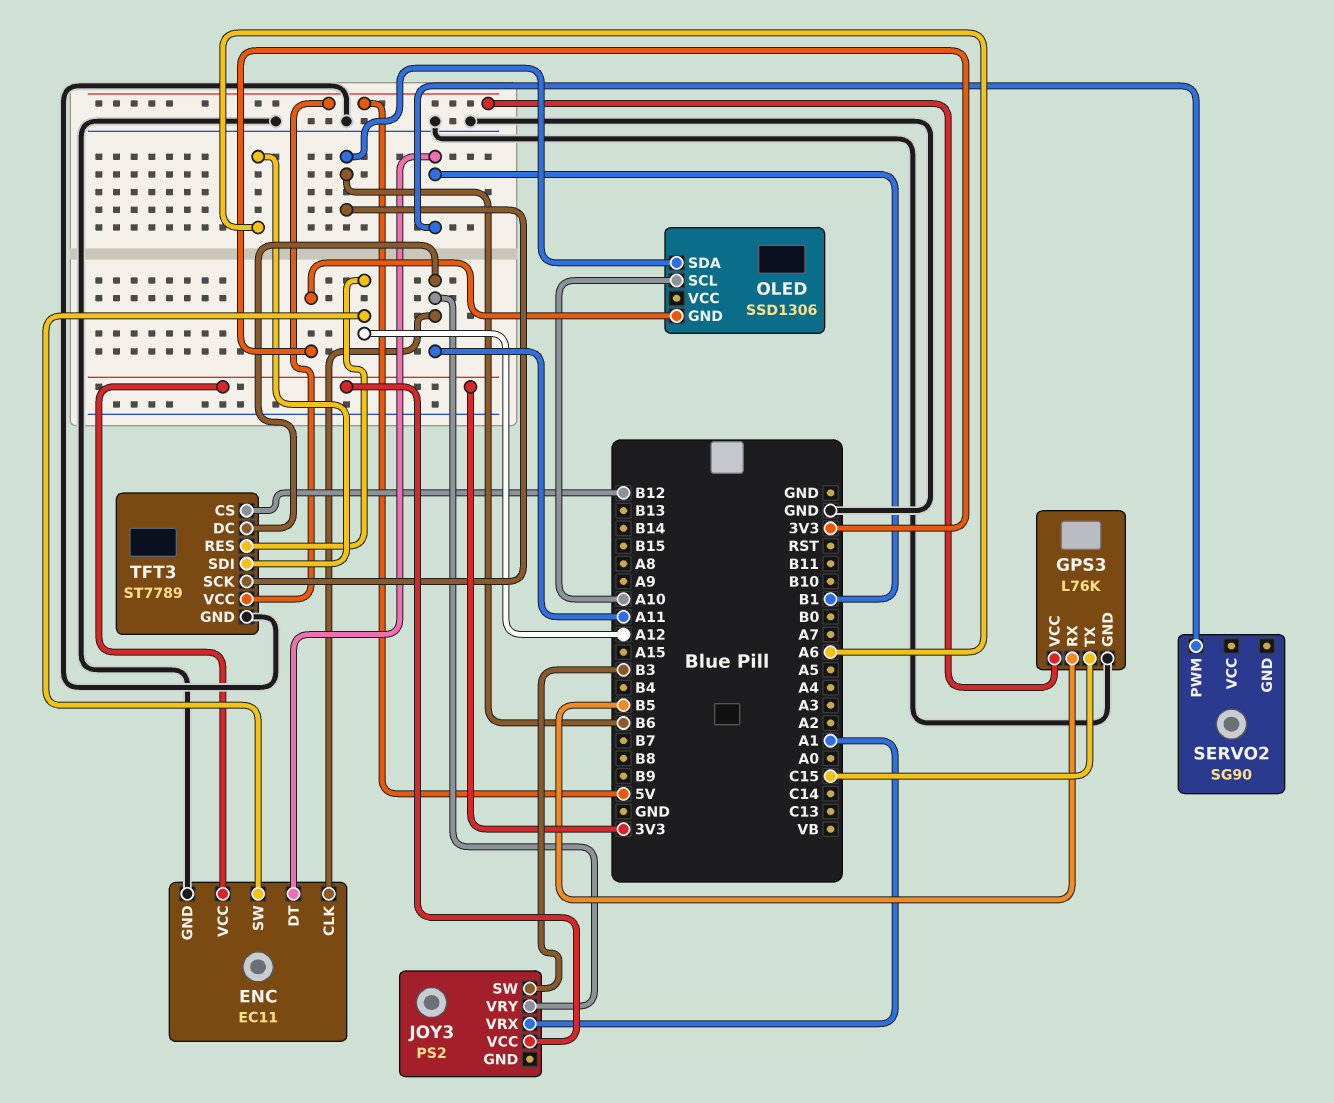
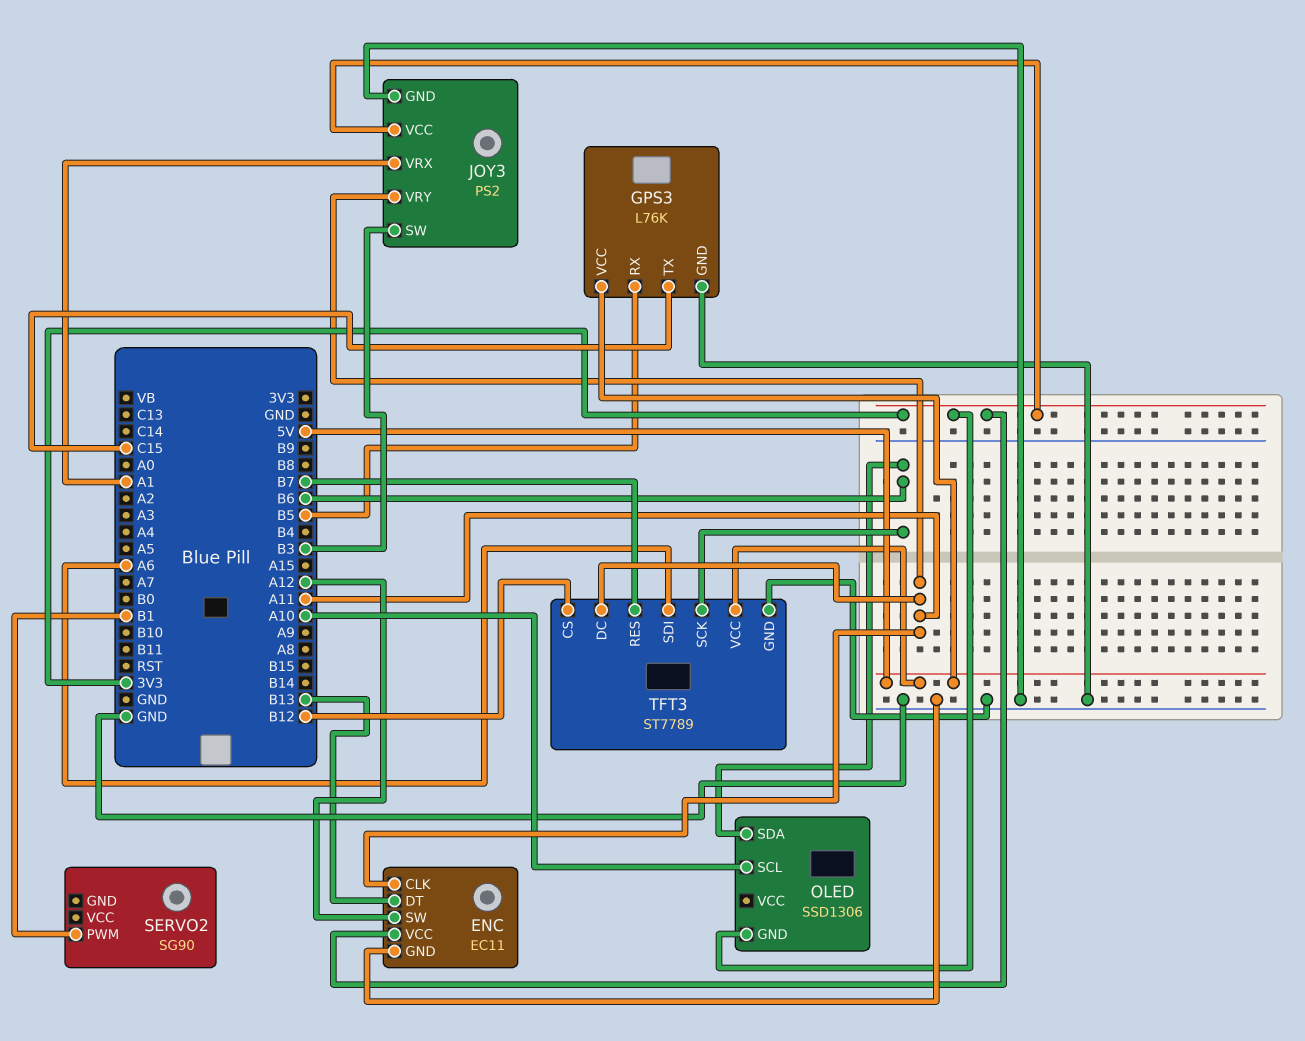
ENC pin DT: B1 -> B13
JOY3 pin GND: none -> GND
TFT3 pin RES: A12 -> B7

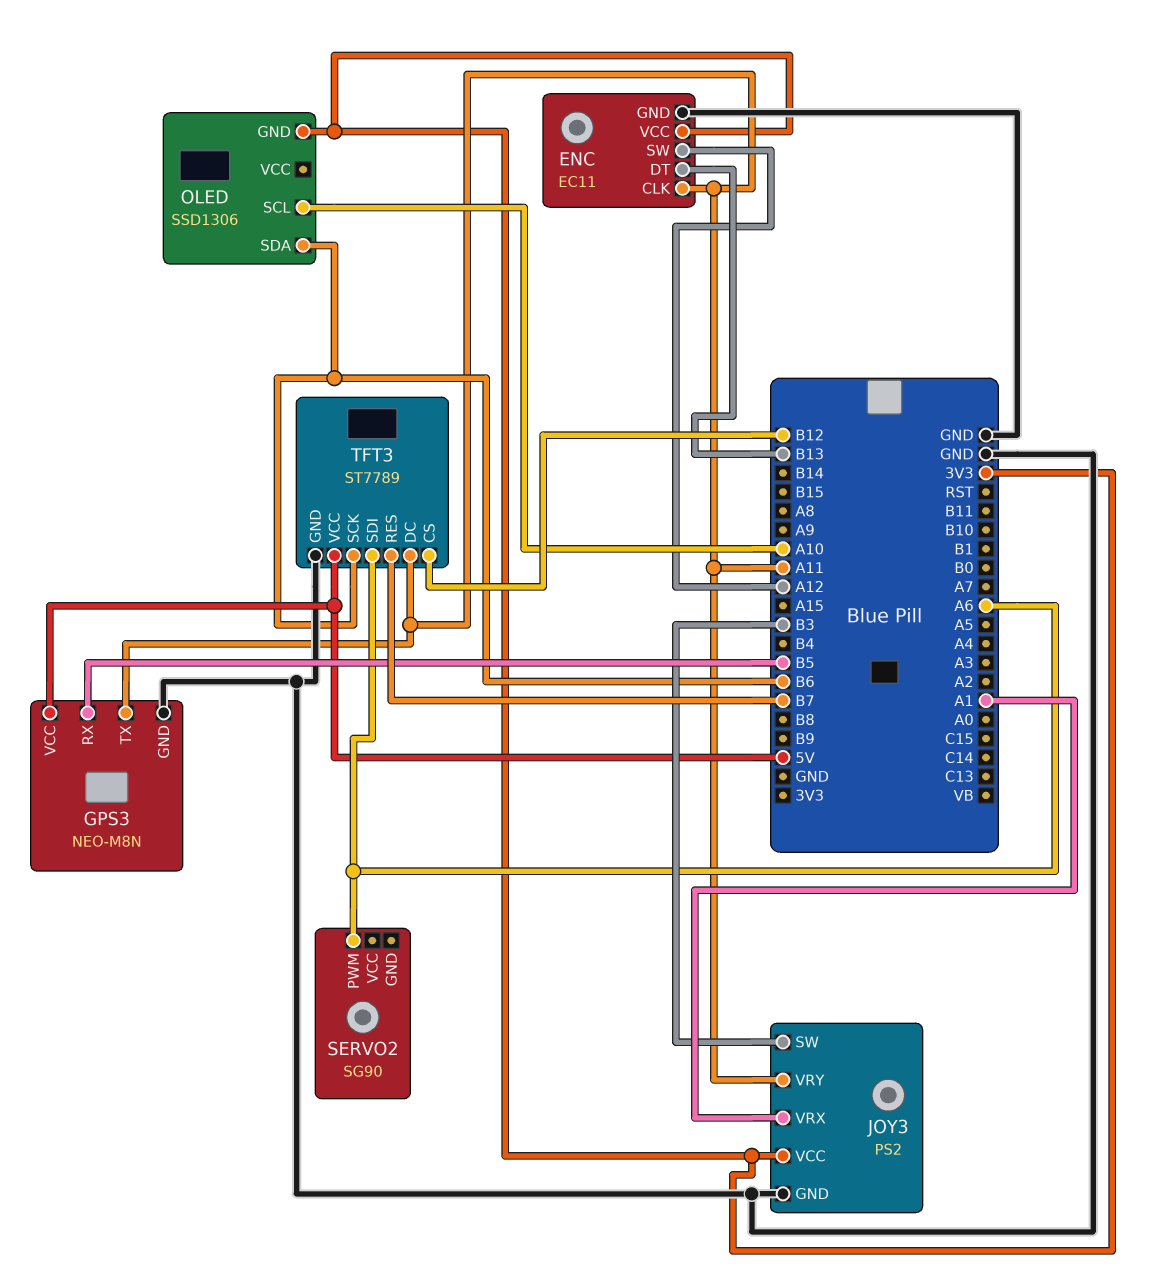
GPS3: L76K -> NEO-M8N
GPS3 pin TX: C15 -> A11
SERVO2 pin PWM: B1 -> A6

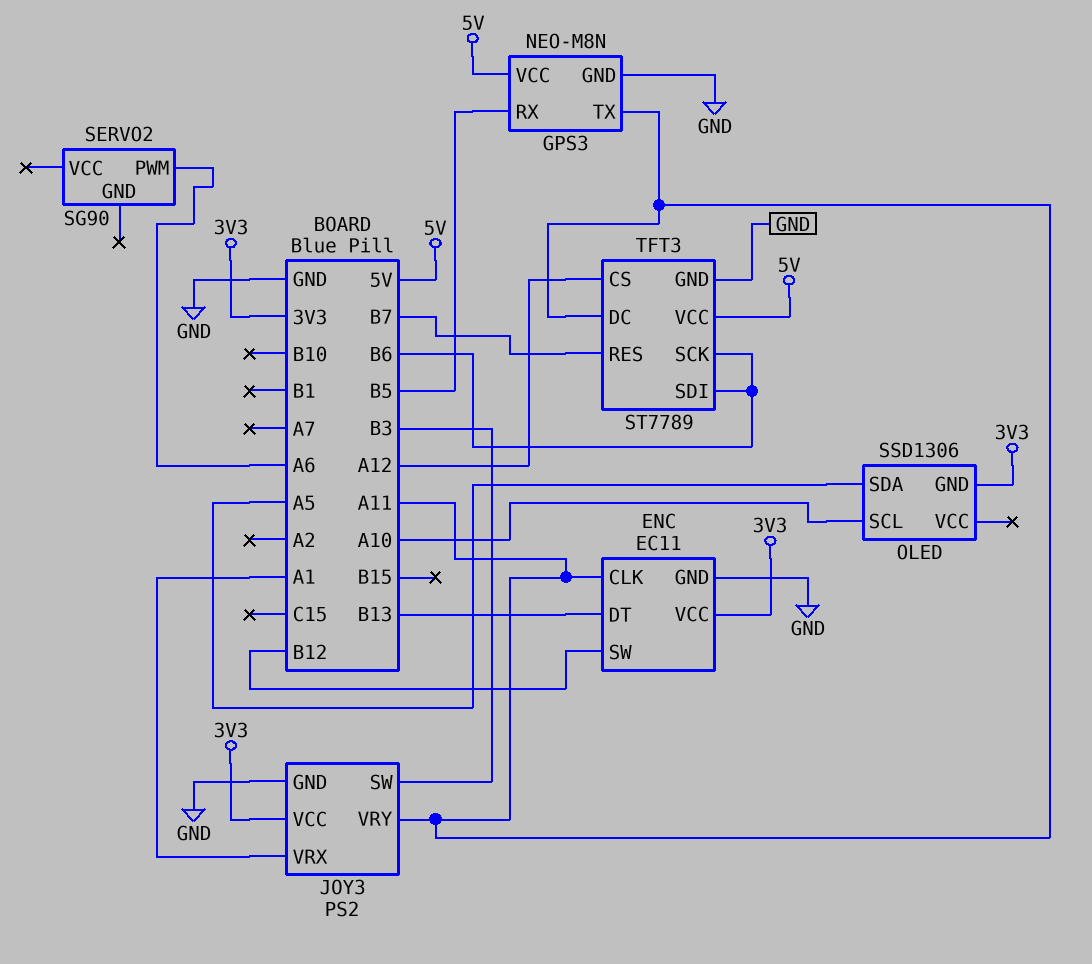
ENC pin SW: A12 -> B12
OLED pin SDA: B6 -> A5
TFT3 pin CS: B12 -> A12
TFT3 pin SDI: A6 -> B6

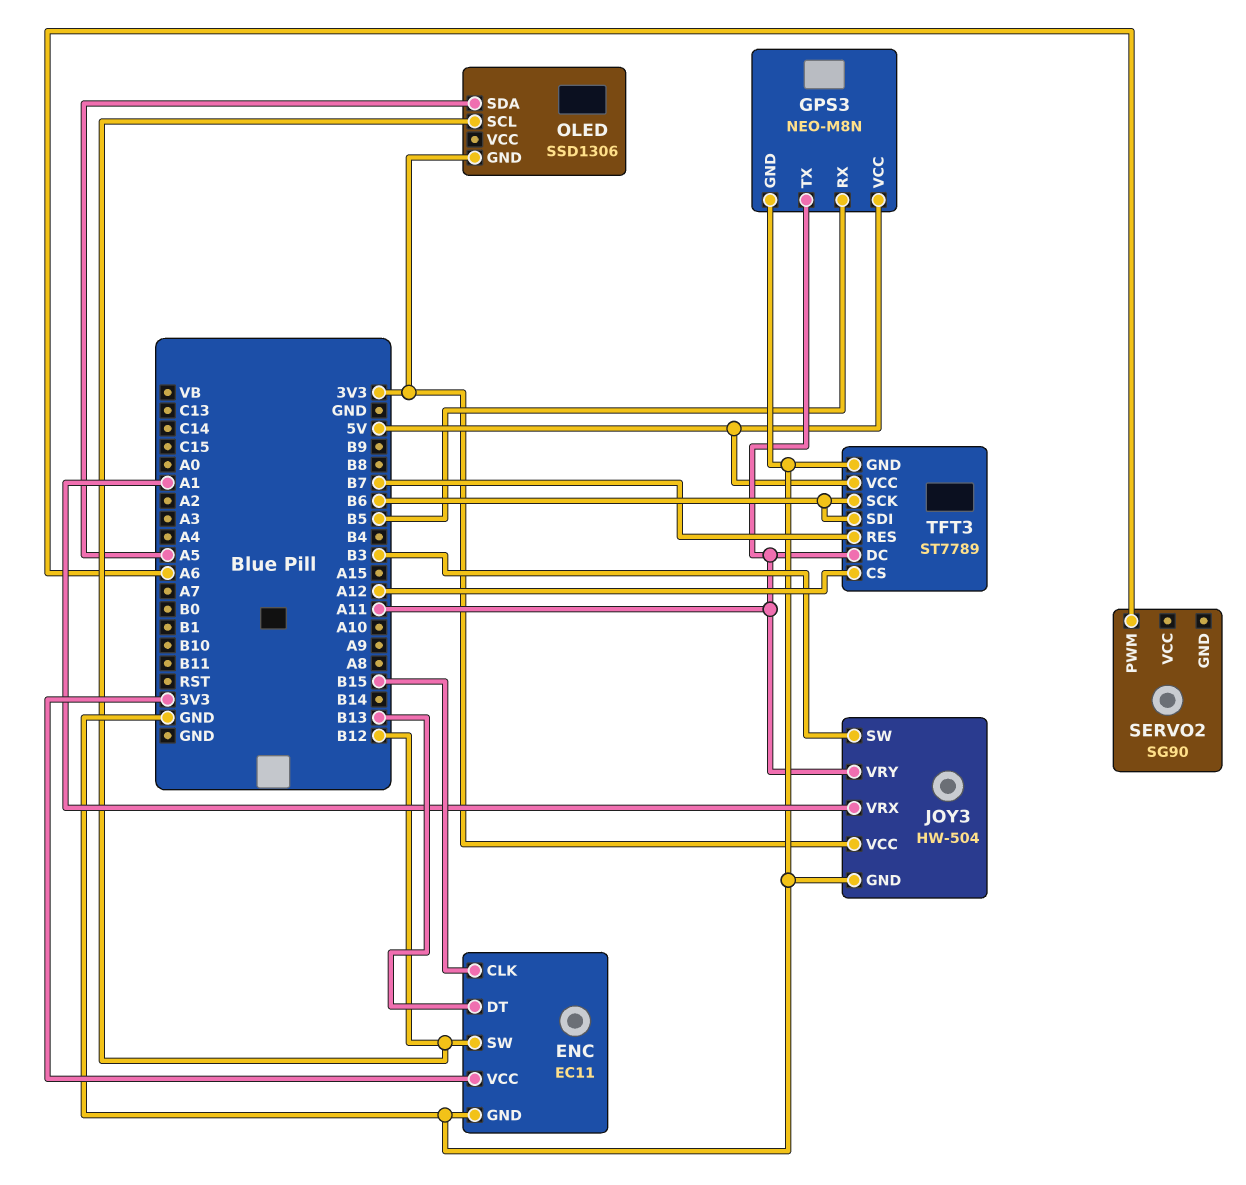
ENC pin CLK: A11 -> B15
JOY3: PS2 -> HW-504
OLED pin SCL: A10 -> B12

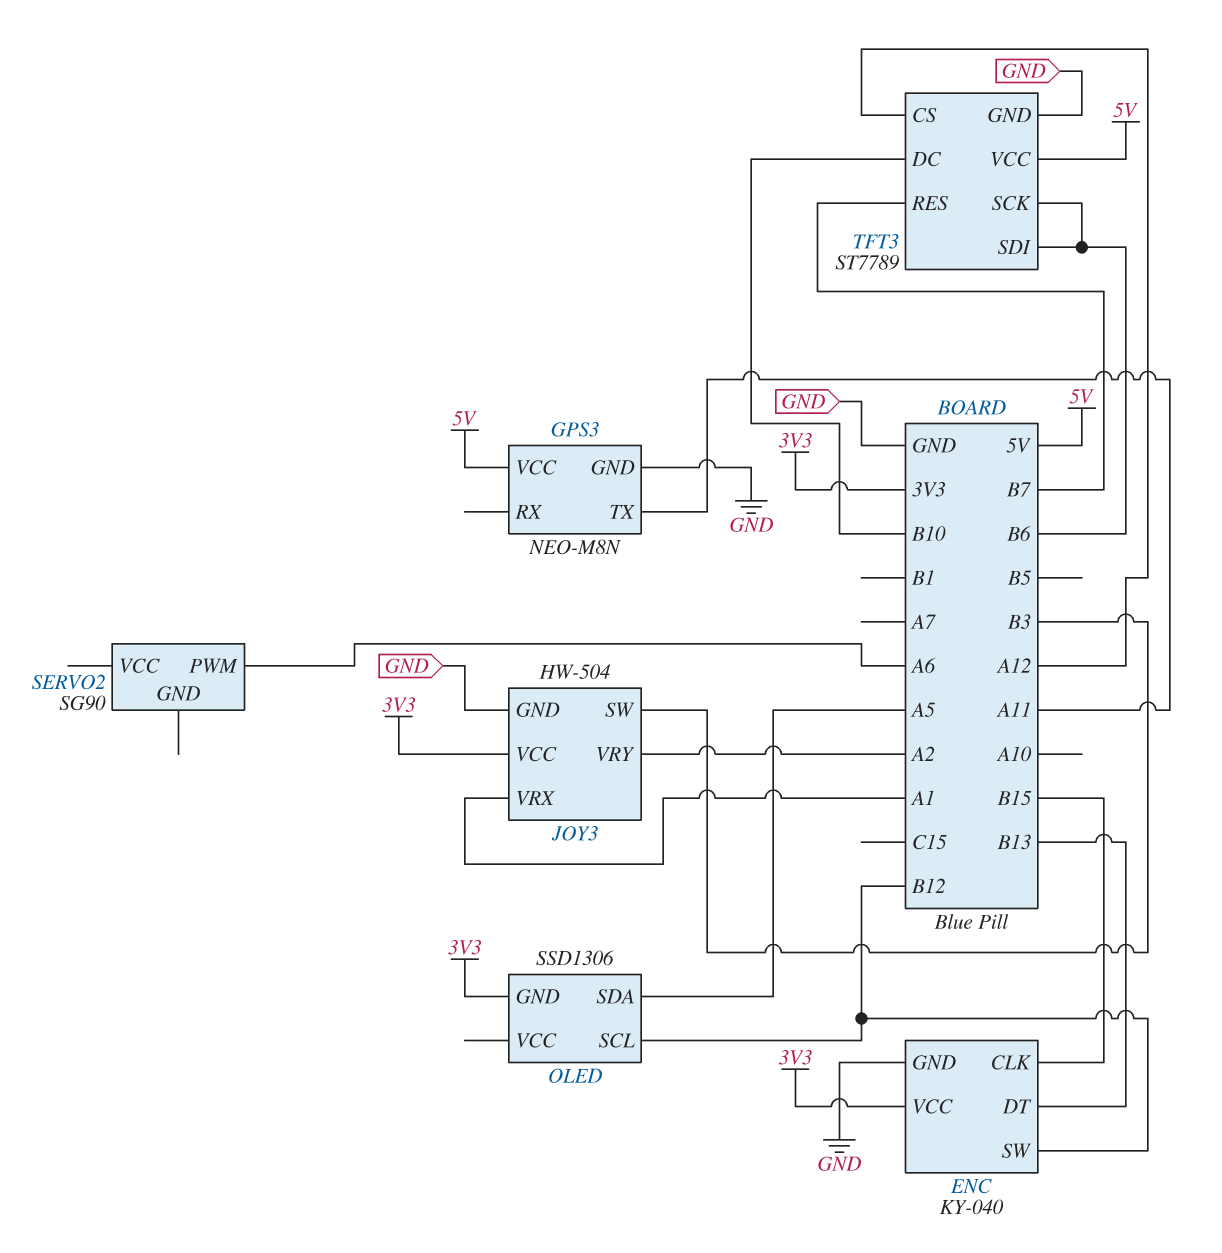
ENC: EC11 -> KY-040
GPS3 pin RX: B5 -> none
JOY3 pin VRY: A11 -> A2
TFT3 pin DC: A11 -> B10

